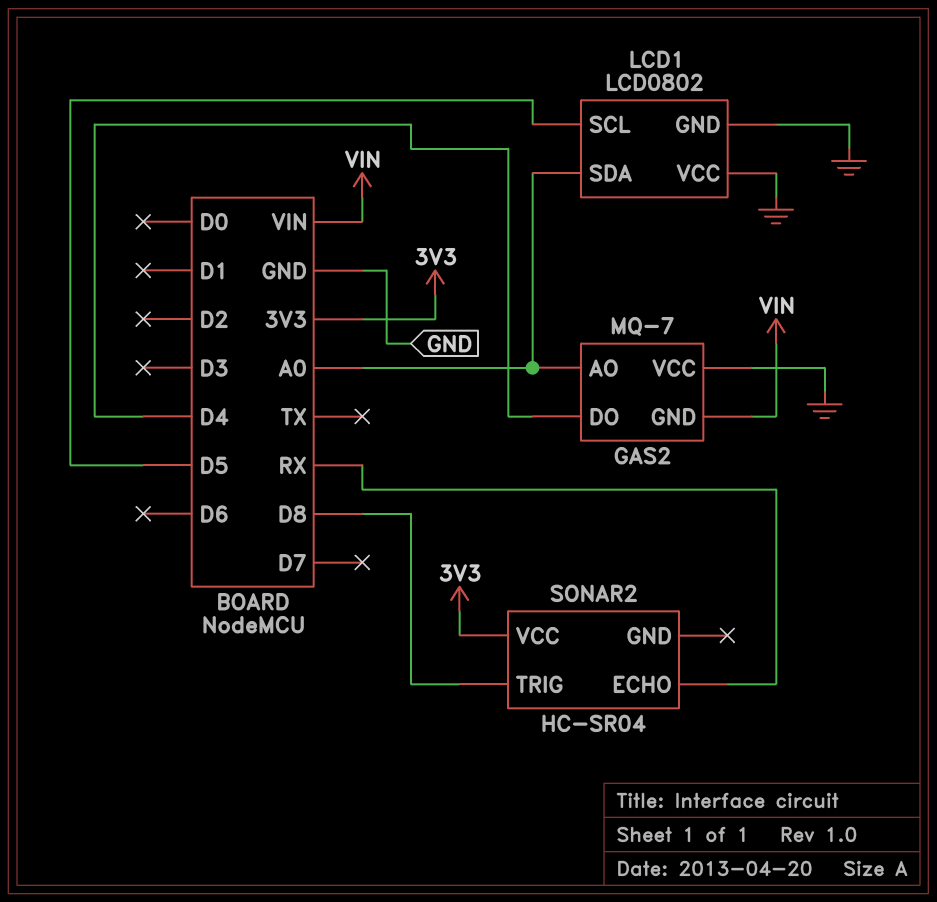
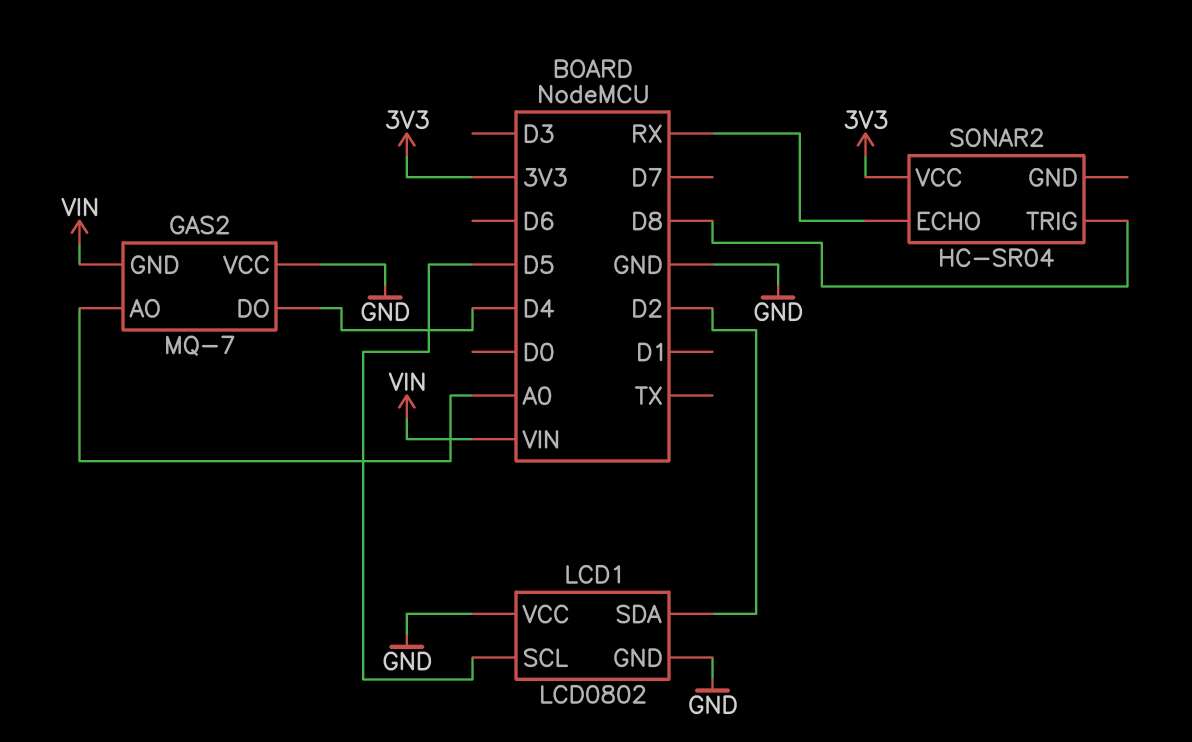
LCD1 pin SDA: A0 -> D2

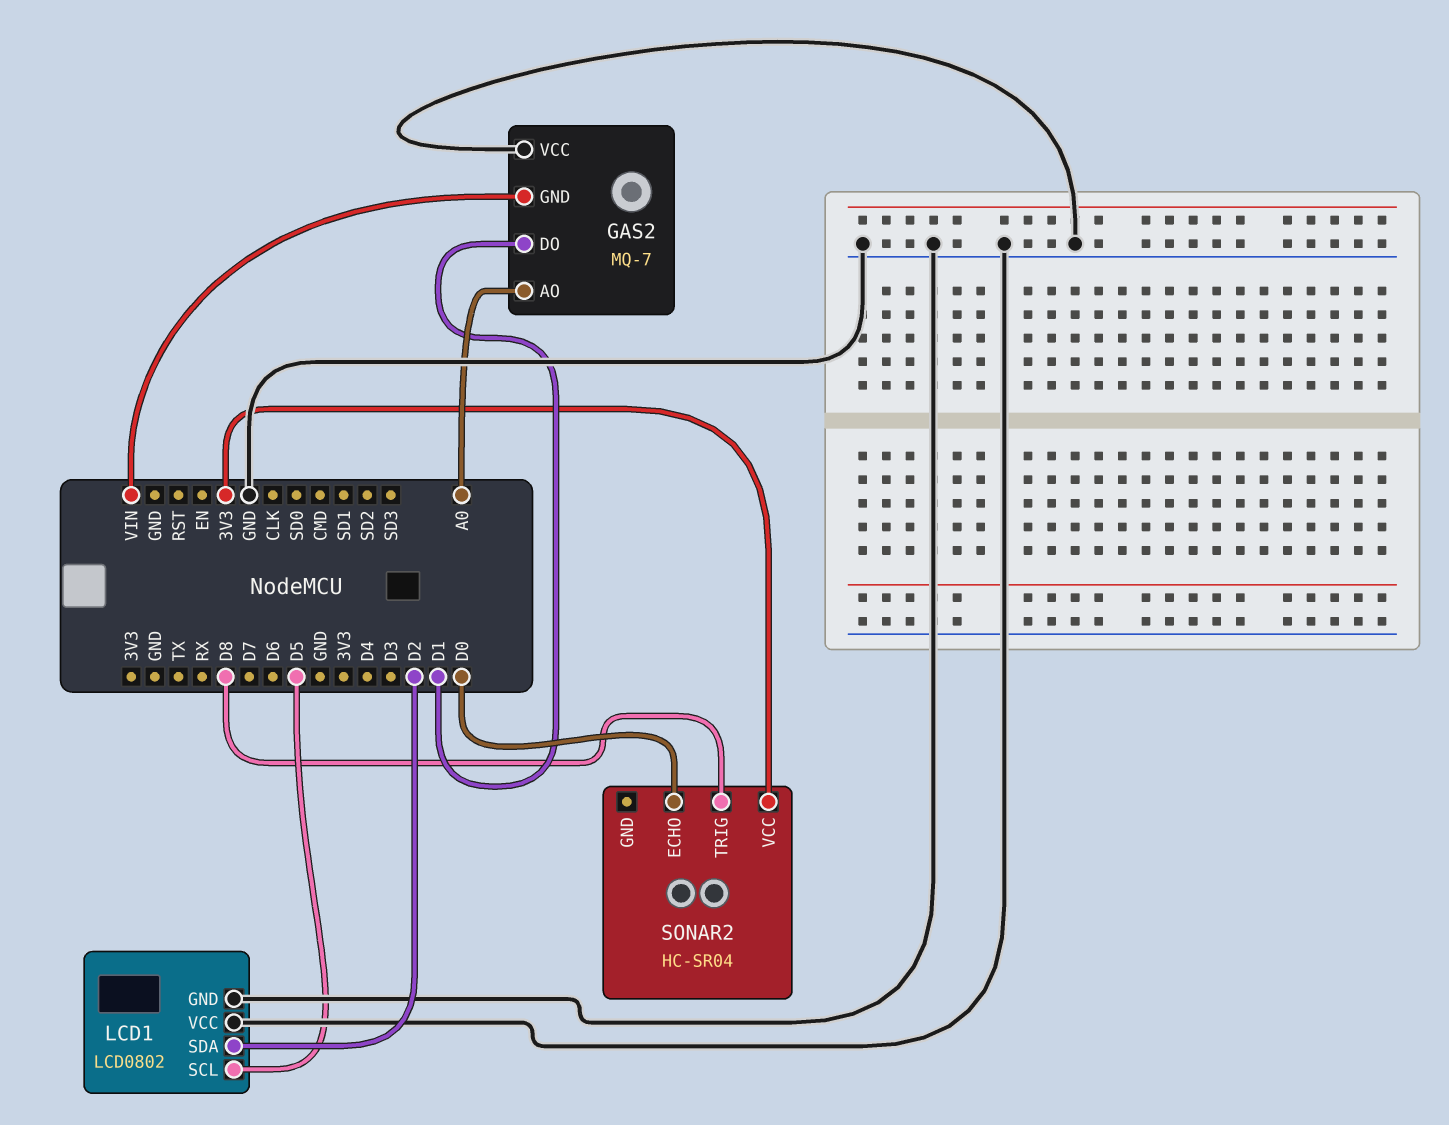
GAS2 pin DO: D4 -> D1
SONAR2 pin ECHO: RX -> D0

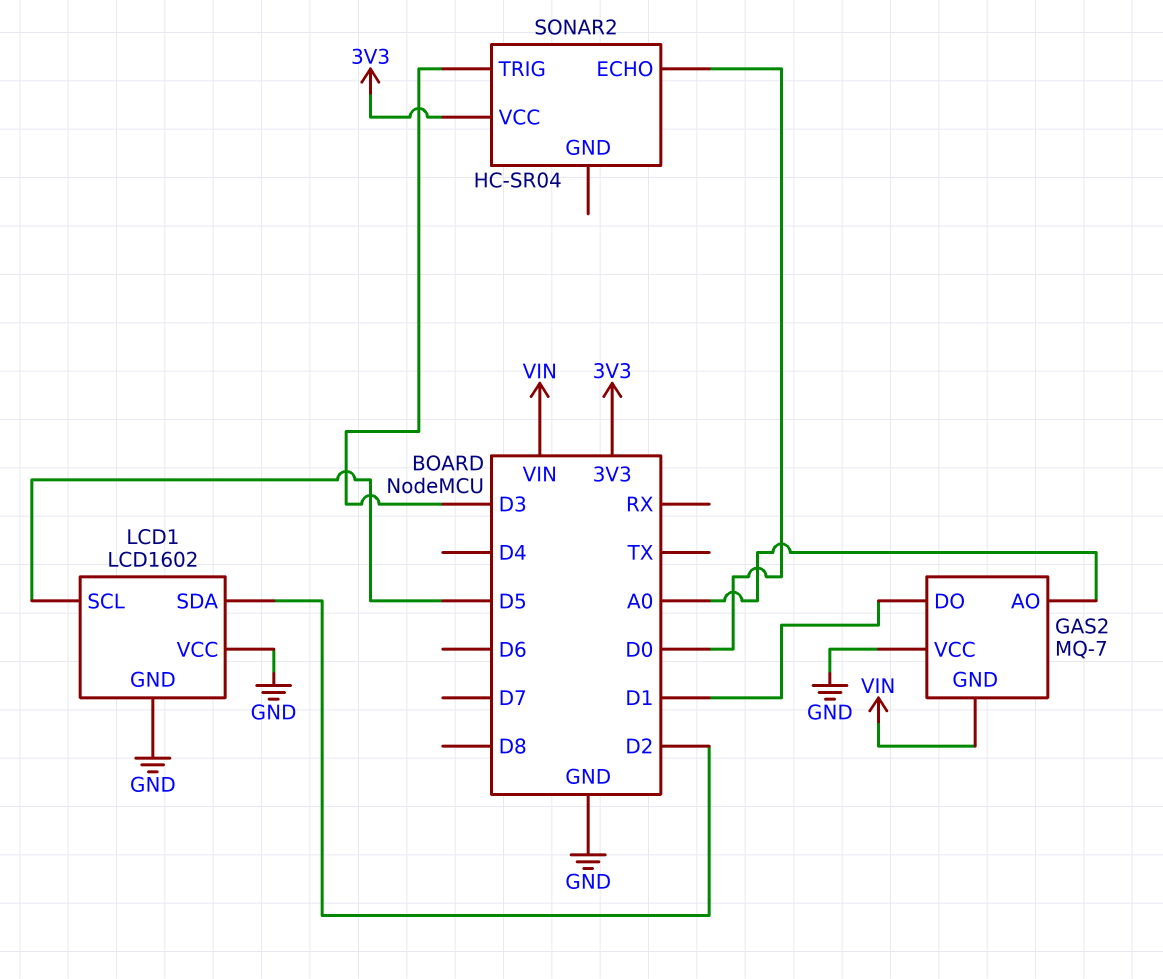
LCD1: LCD0802 -> LCD1602
SONAR2 pin TRIG: D8 -> D3

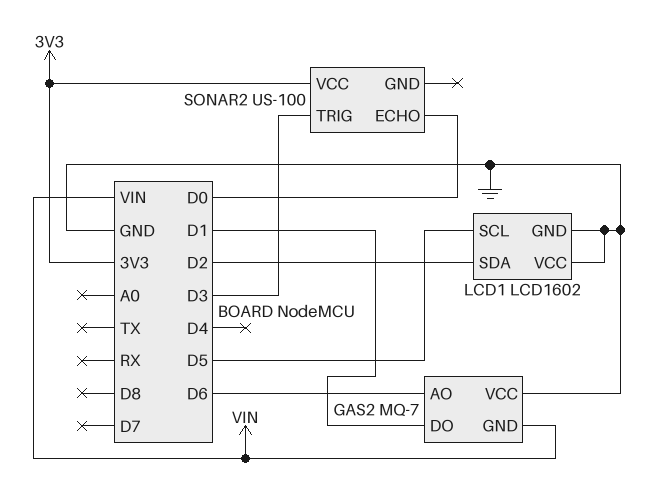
GAS2 pin AO: A0 -> D6
SONAR2: HC-SR04 -> US-100

